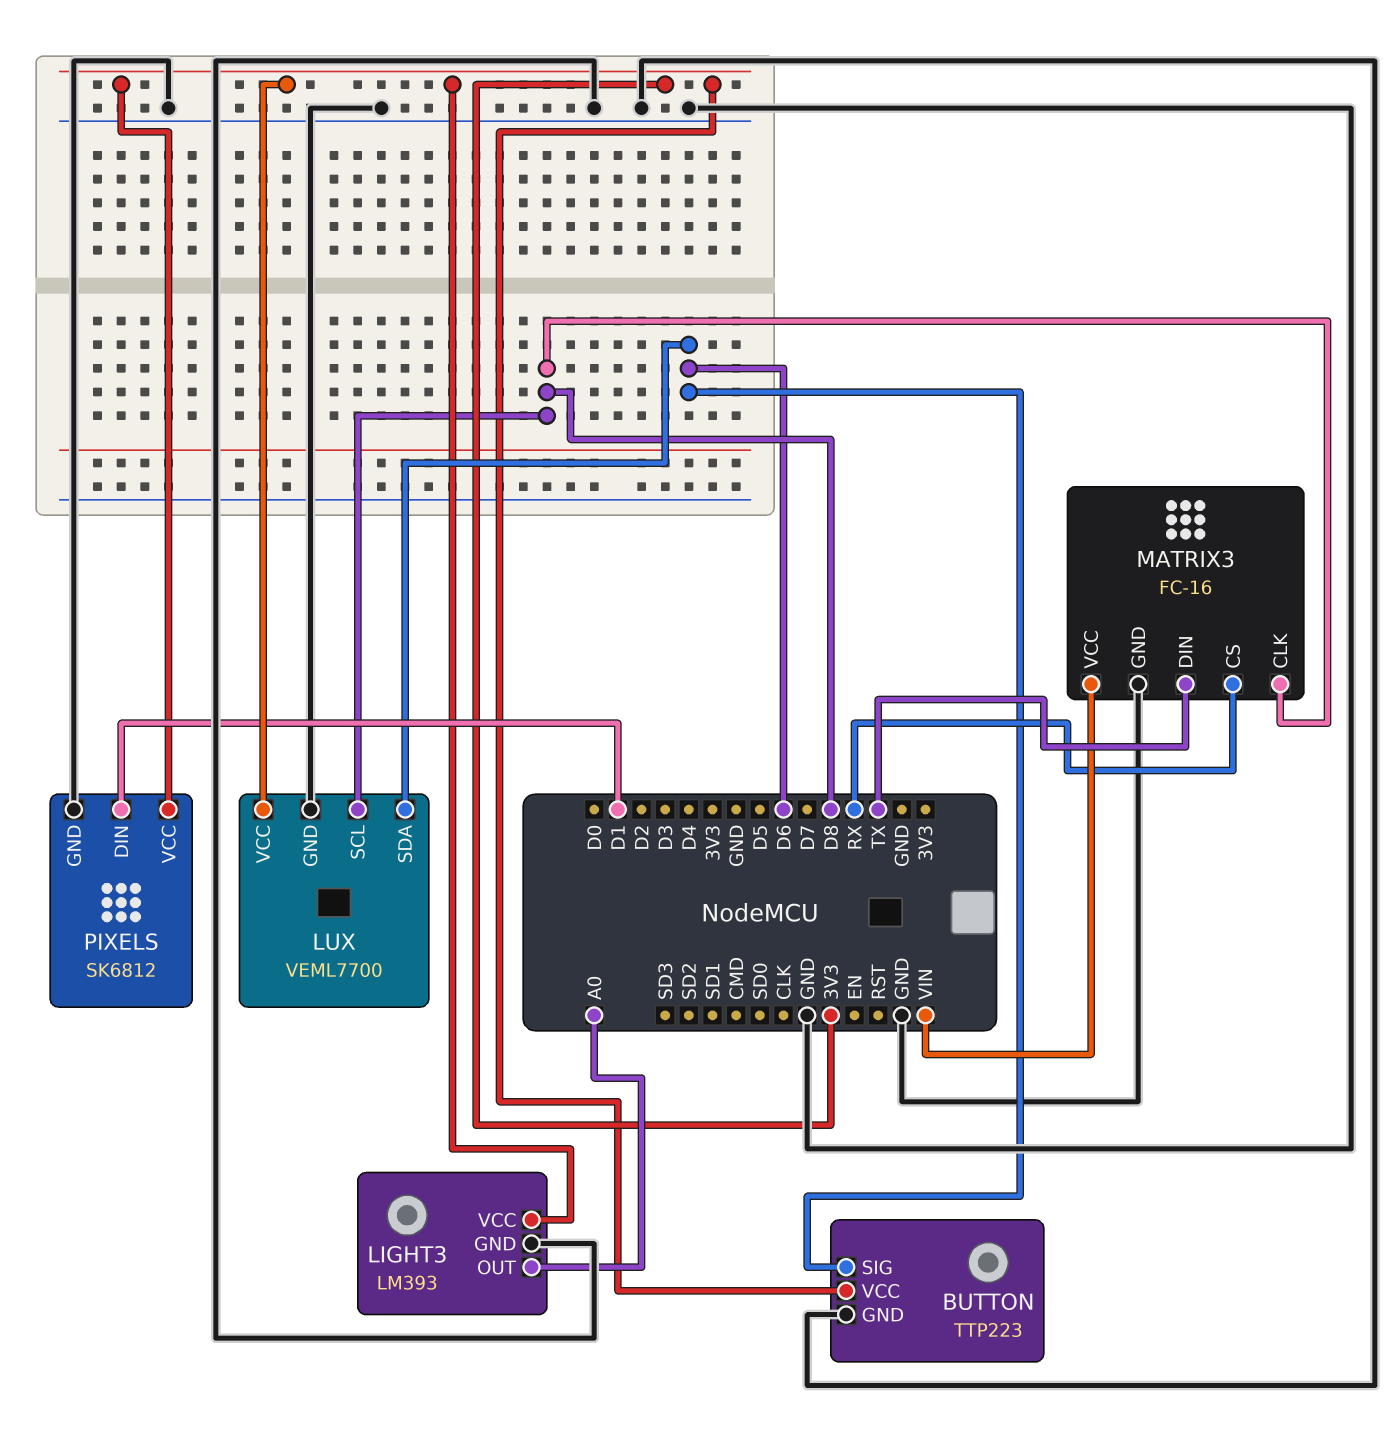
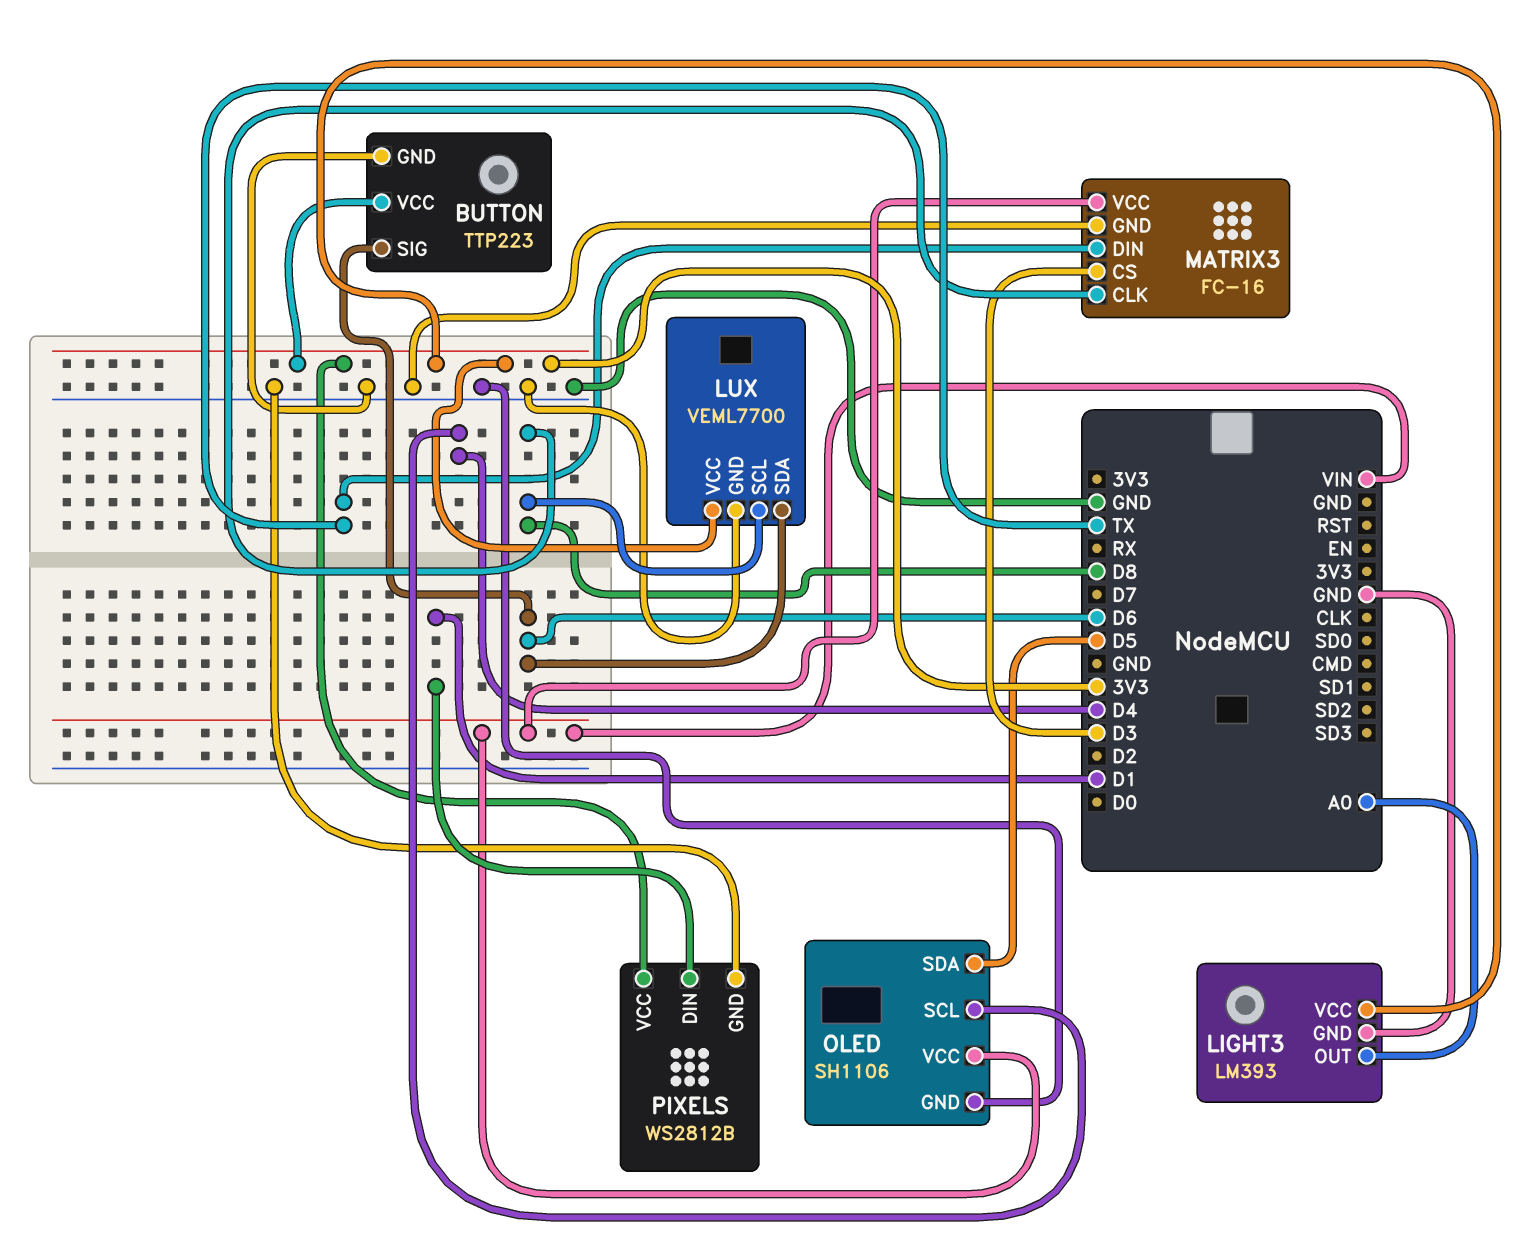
MATRIX3 pin CS: RX -> D3
OLED: none -> SH1106
OLED pin GND: none -> GND
OLED pin SCL: none -> D4
OLED pin SDA: none -> D5
OLED pin VCC: none -> VIN
PIXELS: SK6812 -> WS2812B

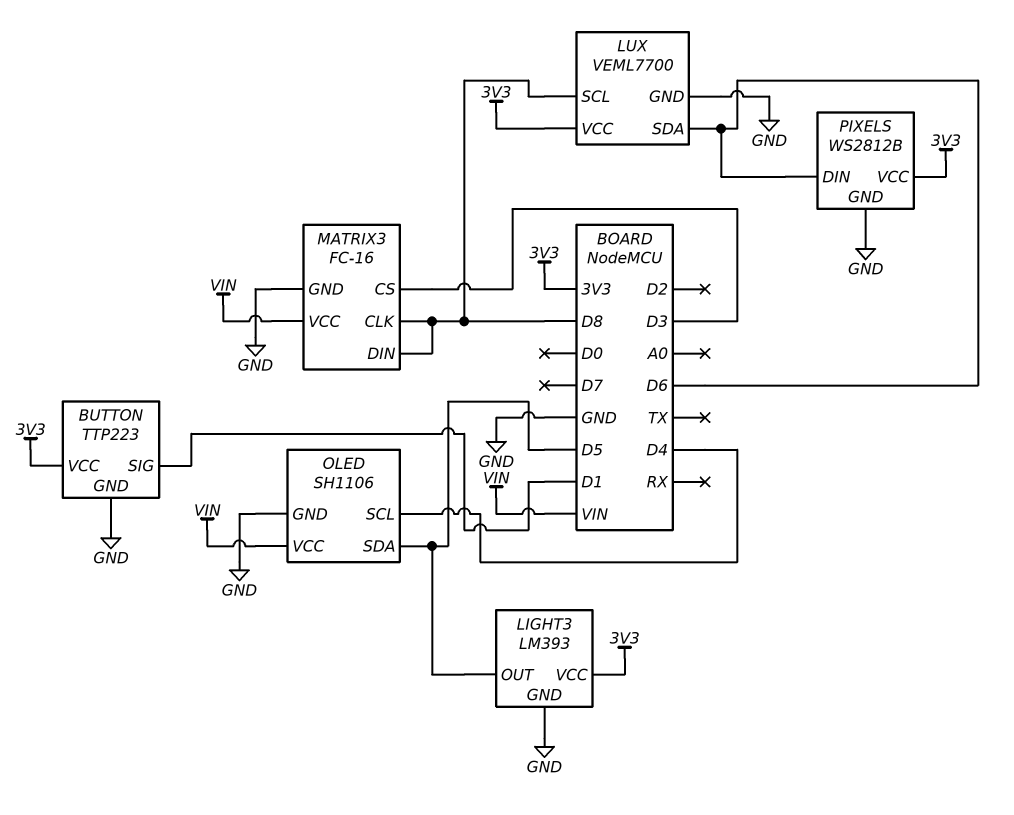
BUTTON pin SIG: D6 -> D1
LIGHT3 pin OUT: A0 -> D5
MATRIX3 pin DIN: TX -> D8
PIXELS pin DIN: D1 -> D6

